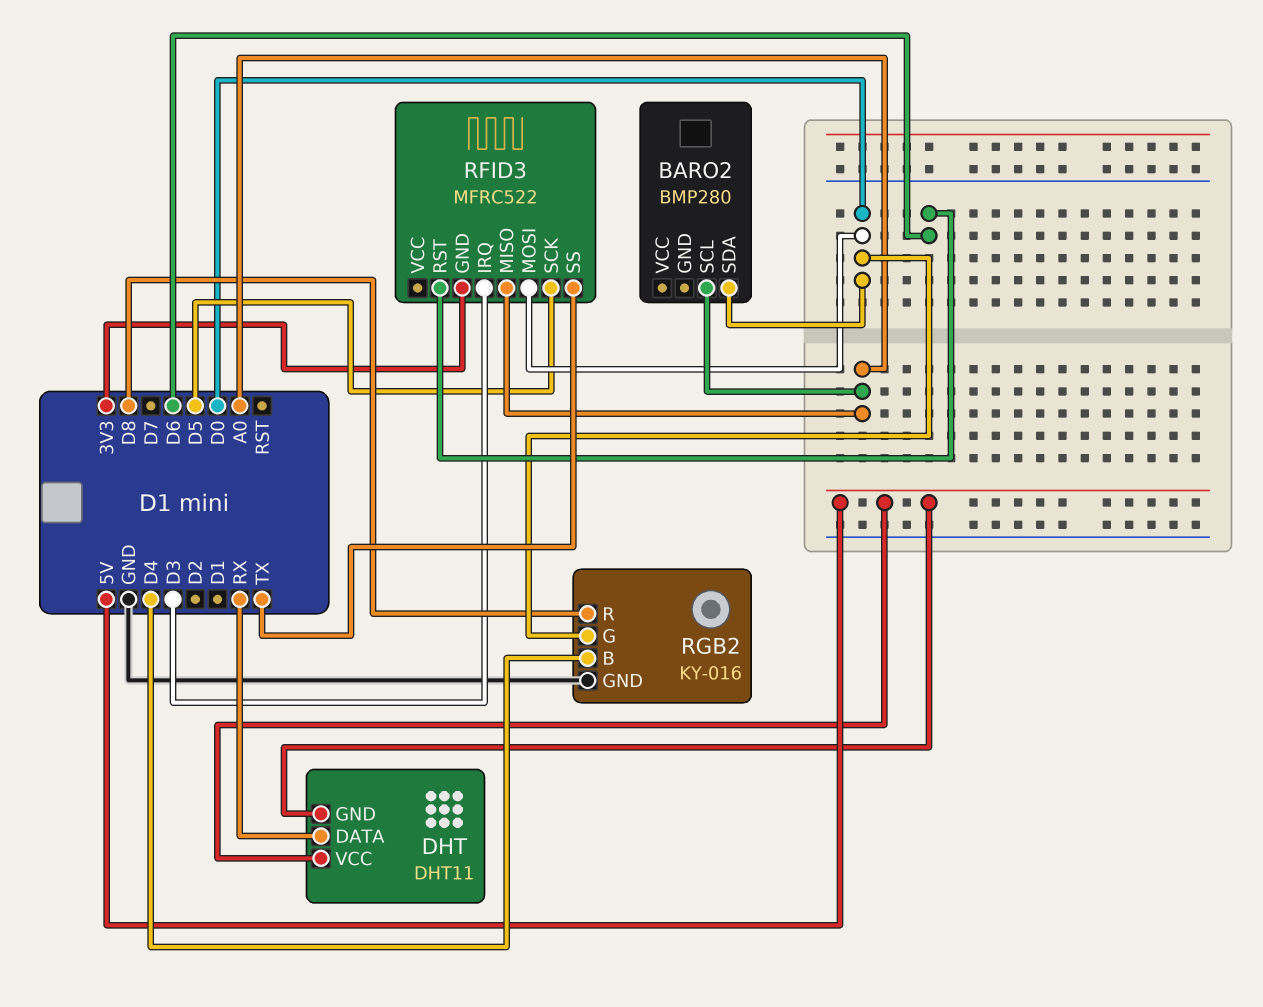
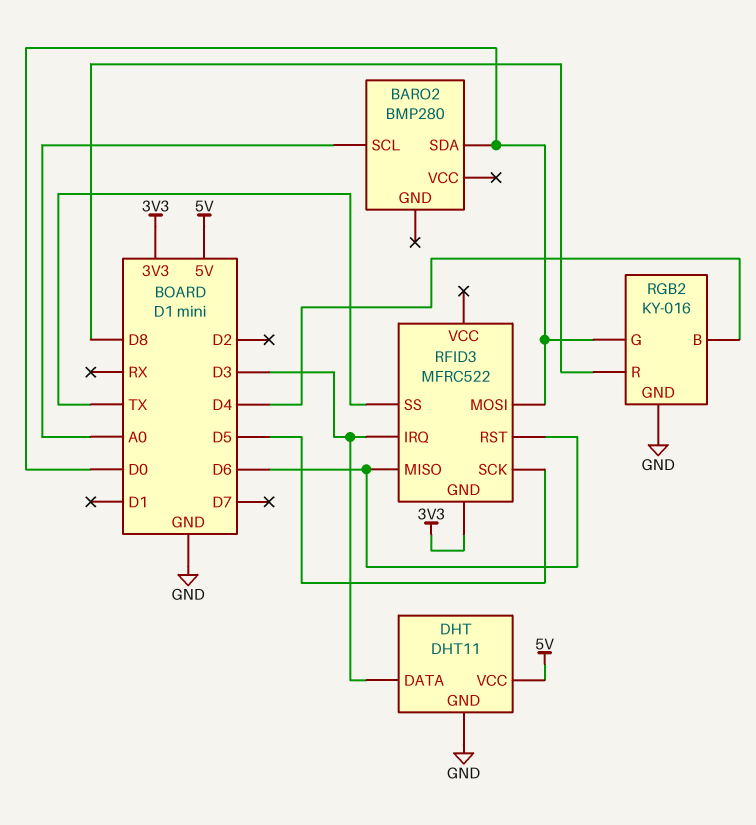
DHT pin DATA: RX -> D3
DHT pin GND: 5V -> GND
RFID3 pin MISO: A0 -> D6

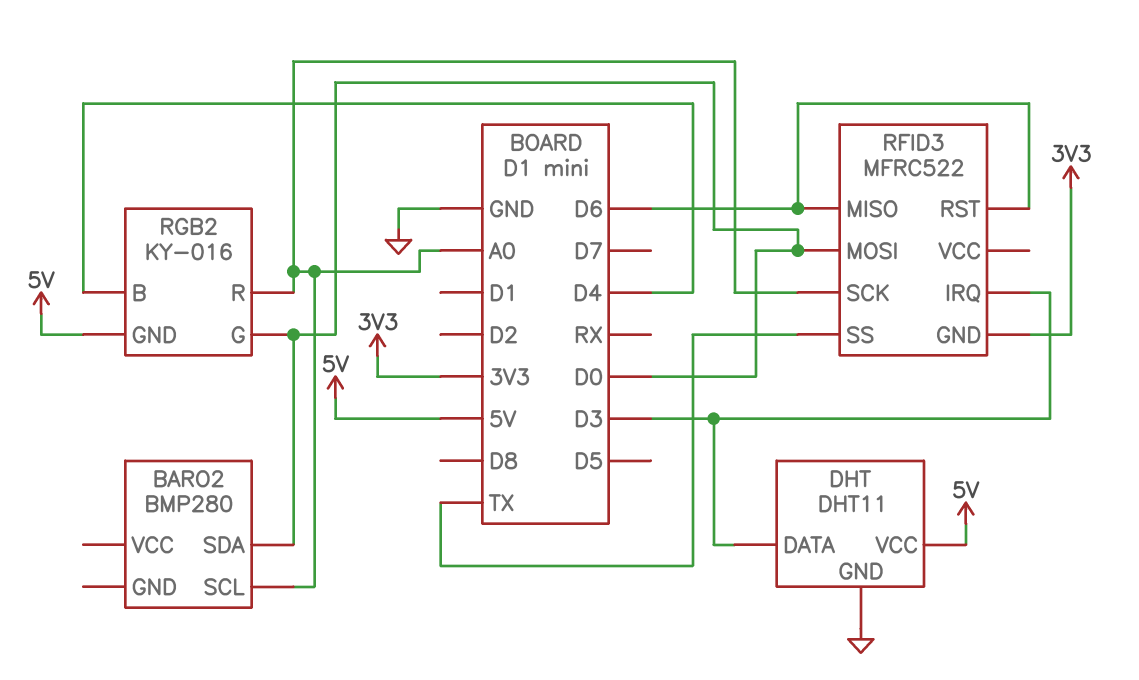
RFID3 pin SCK: D5 -> A0
RGB2 pin GND: GND -> 5V
RGB2 pin R: D8 -> A0

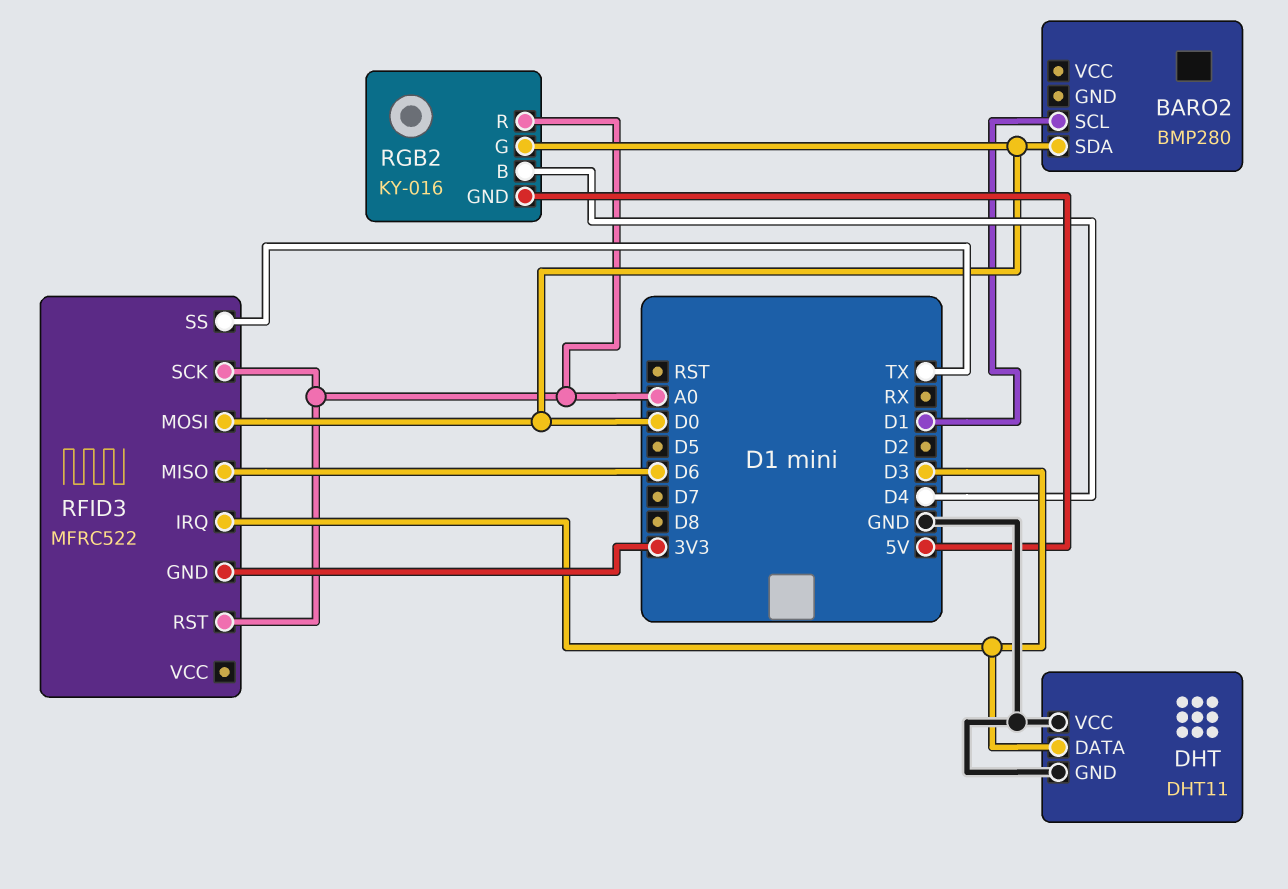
BARO2 pin SCL: A0 -> D1
DHT pin VCC: 5V -> GND
RFID3 pin RST: D6 -> A0

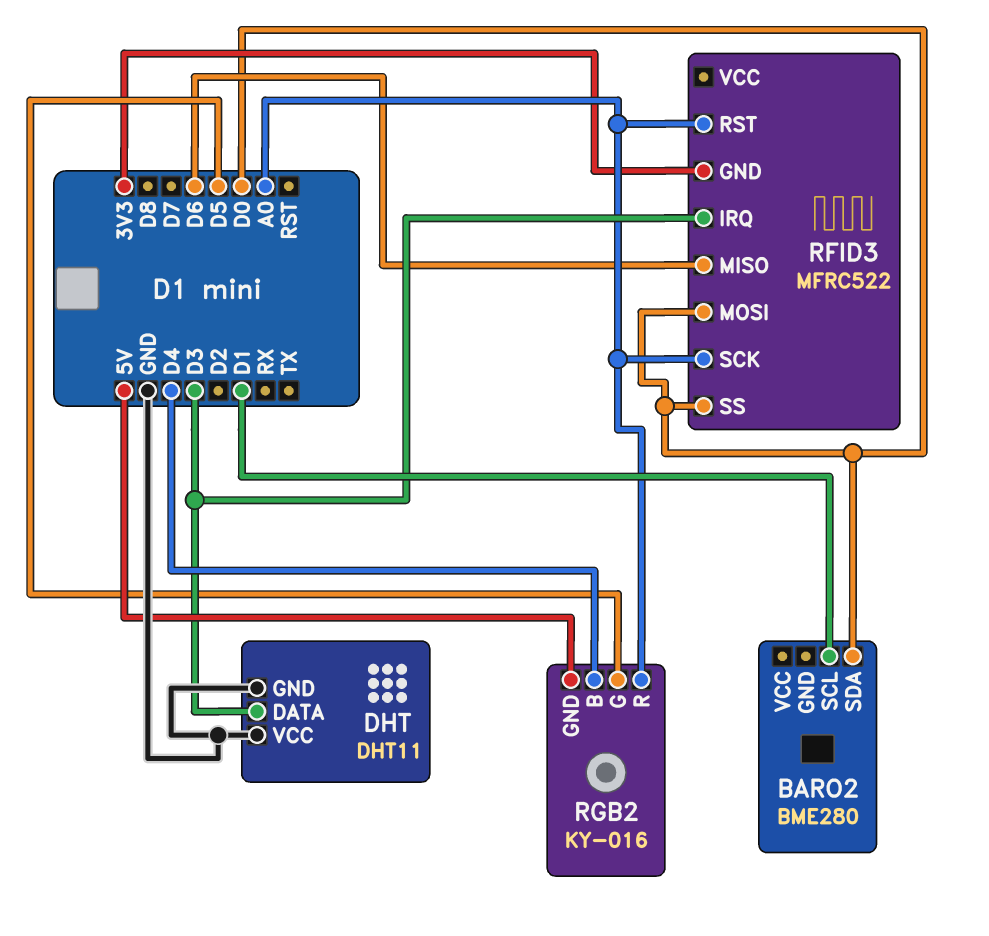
BARO2: BMP280 -> BME280
RFID3 pin SS: TX -> D0
RGB2 pin G: D0 -> D5

